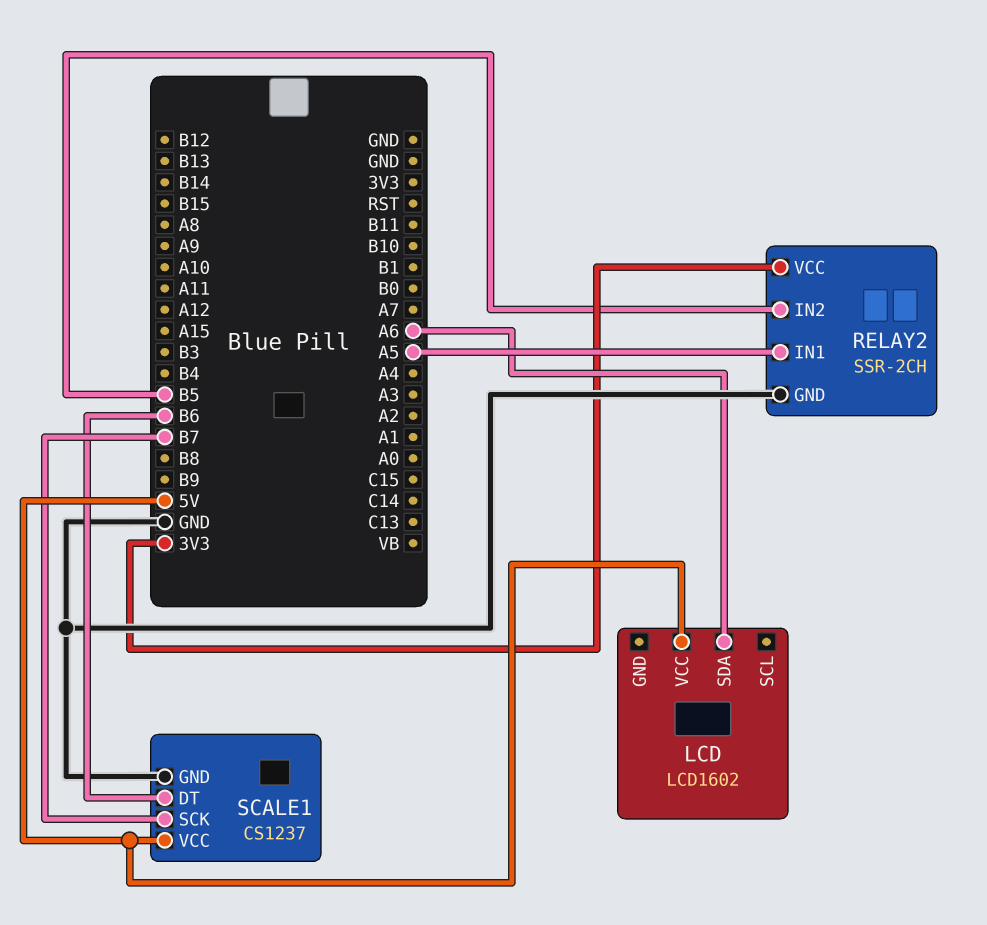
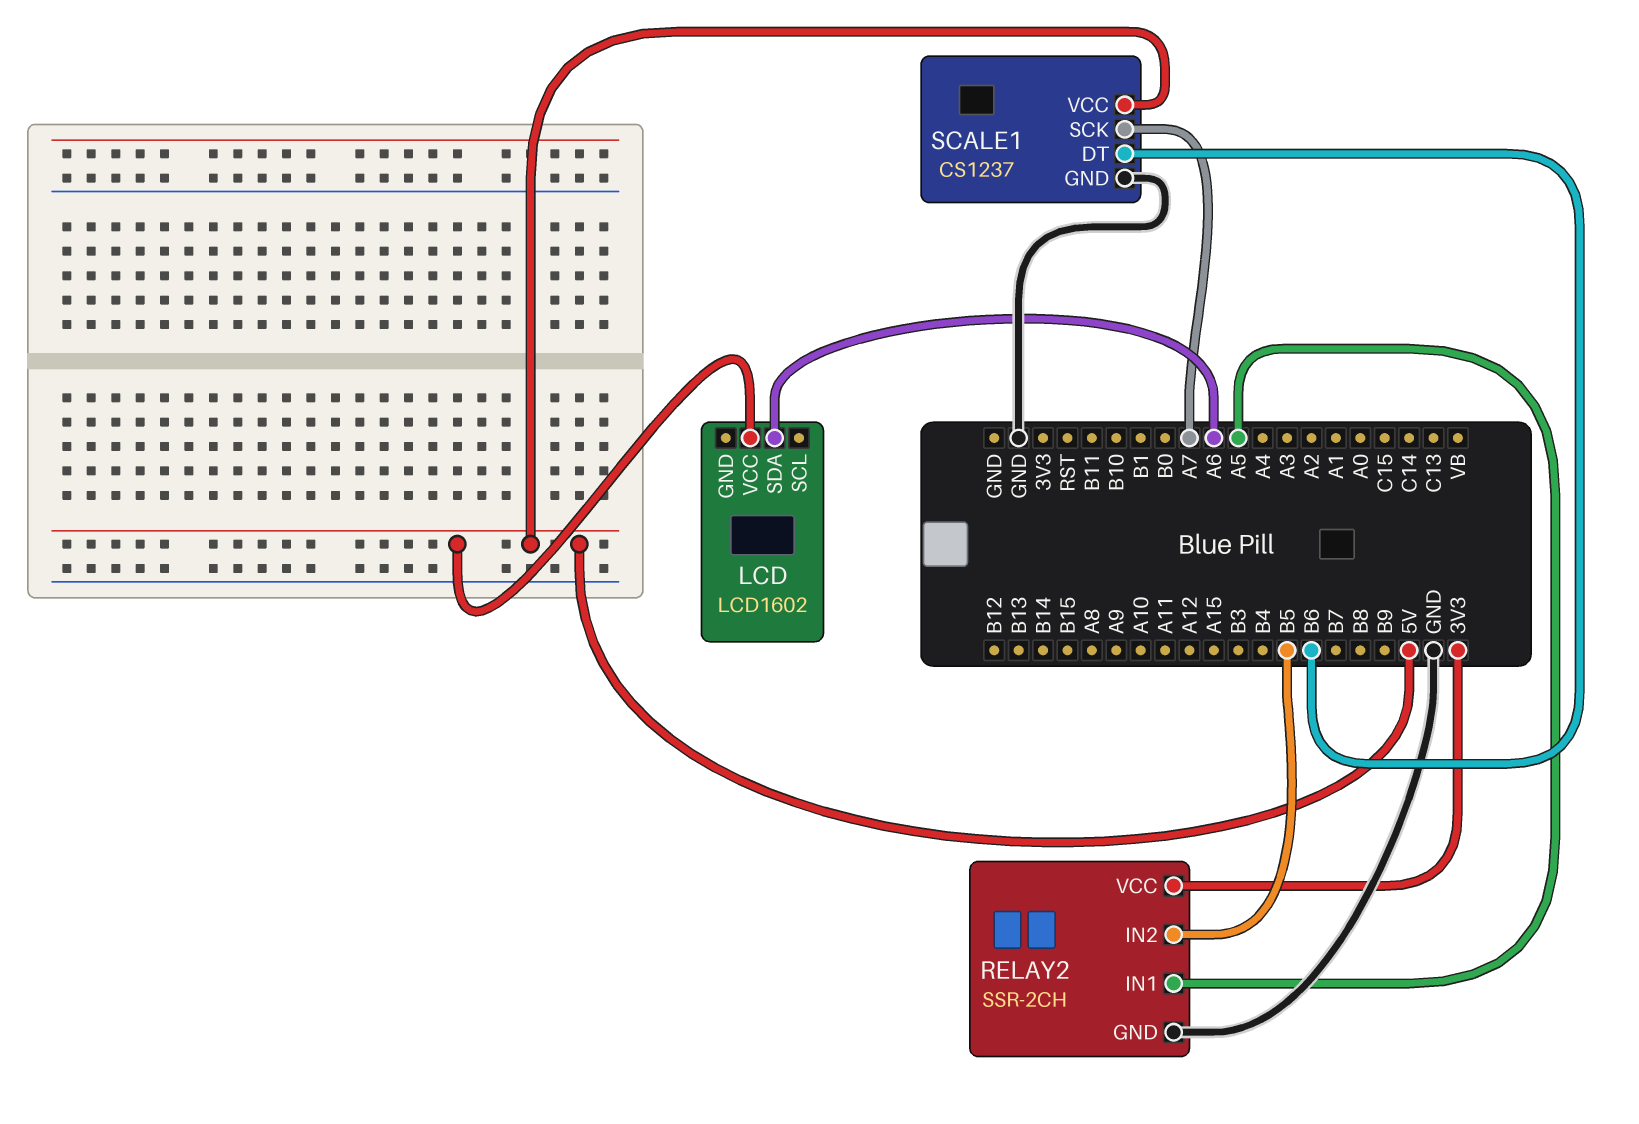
SCALE1 pin SCK: B7 -> A7

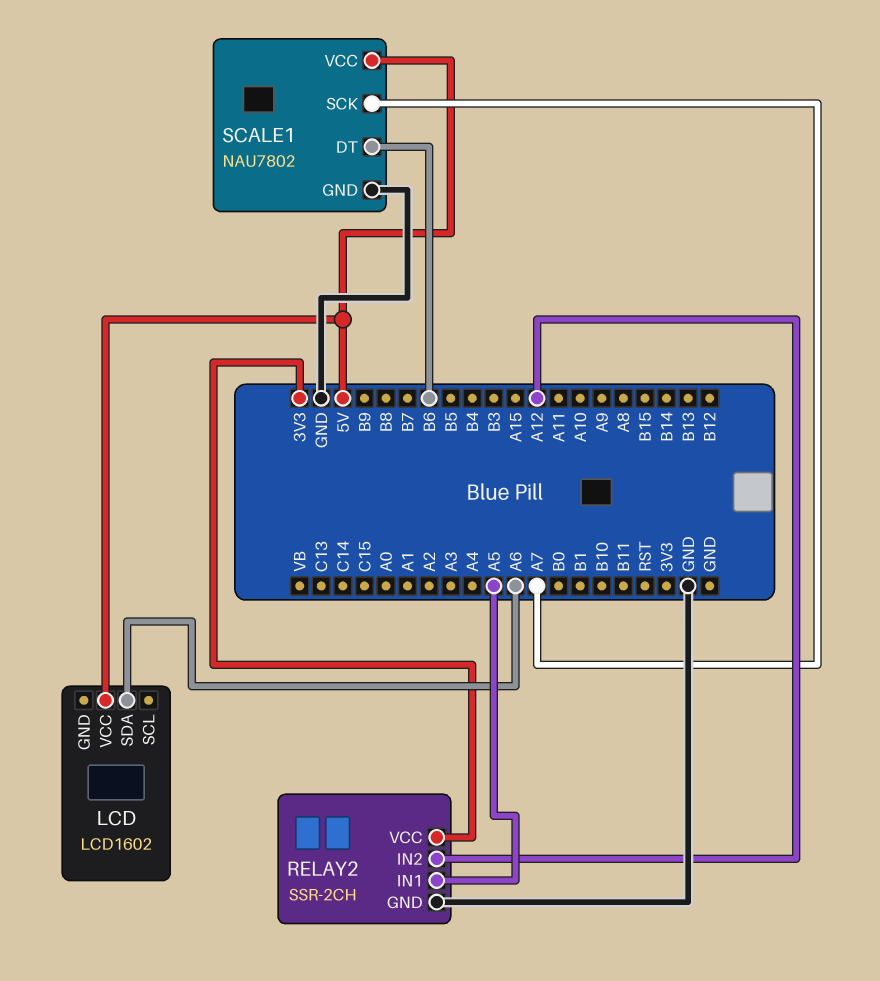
RELAY2 pin IN2: B5 -> A12
SCALE1: CS1237 -> NAU7802

